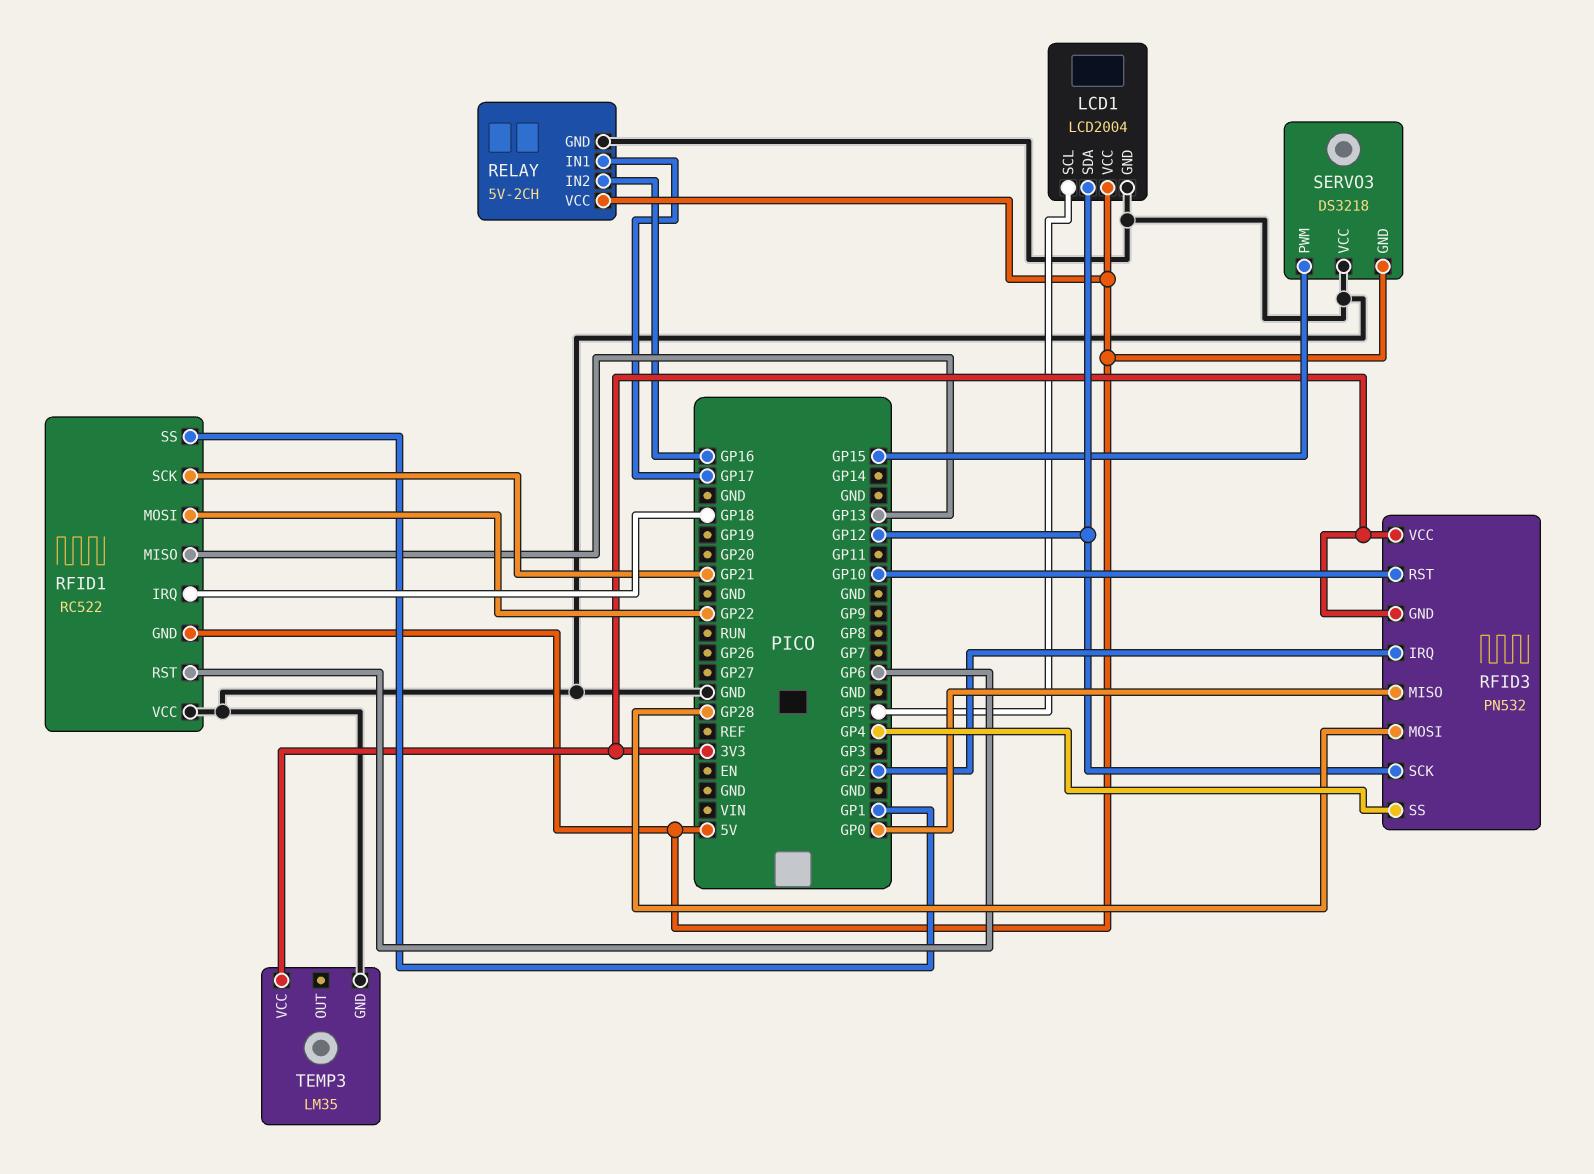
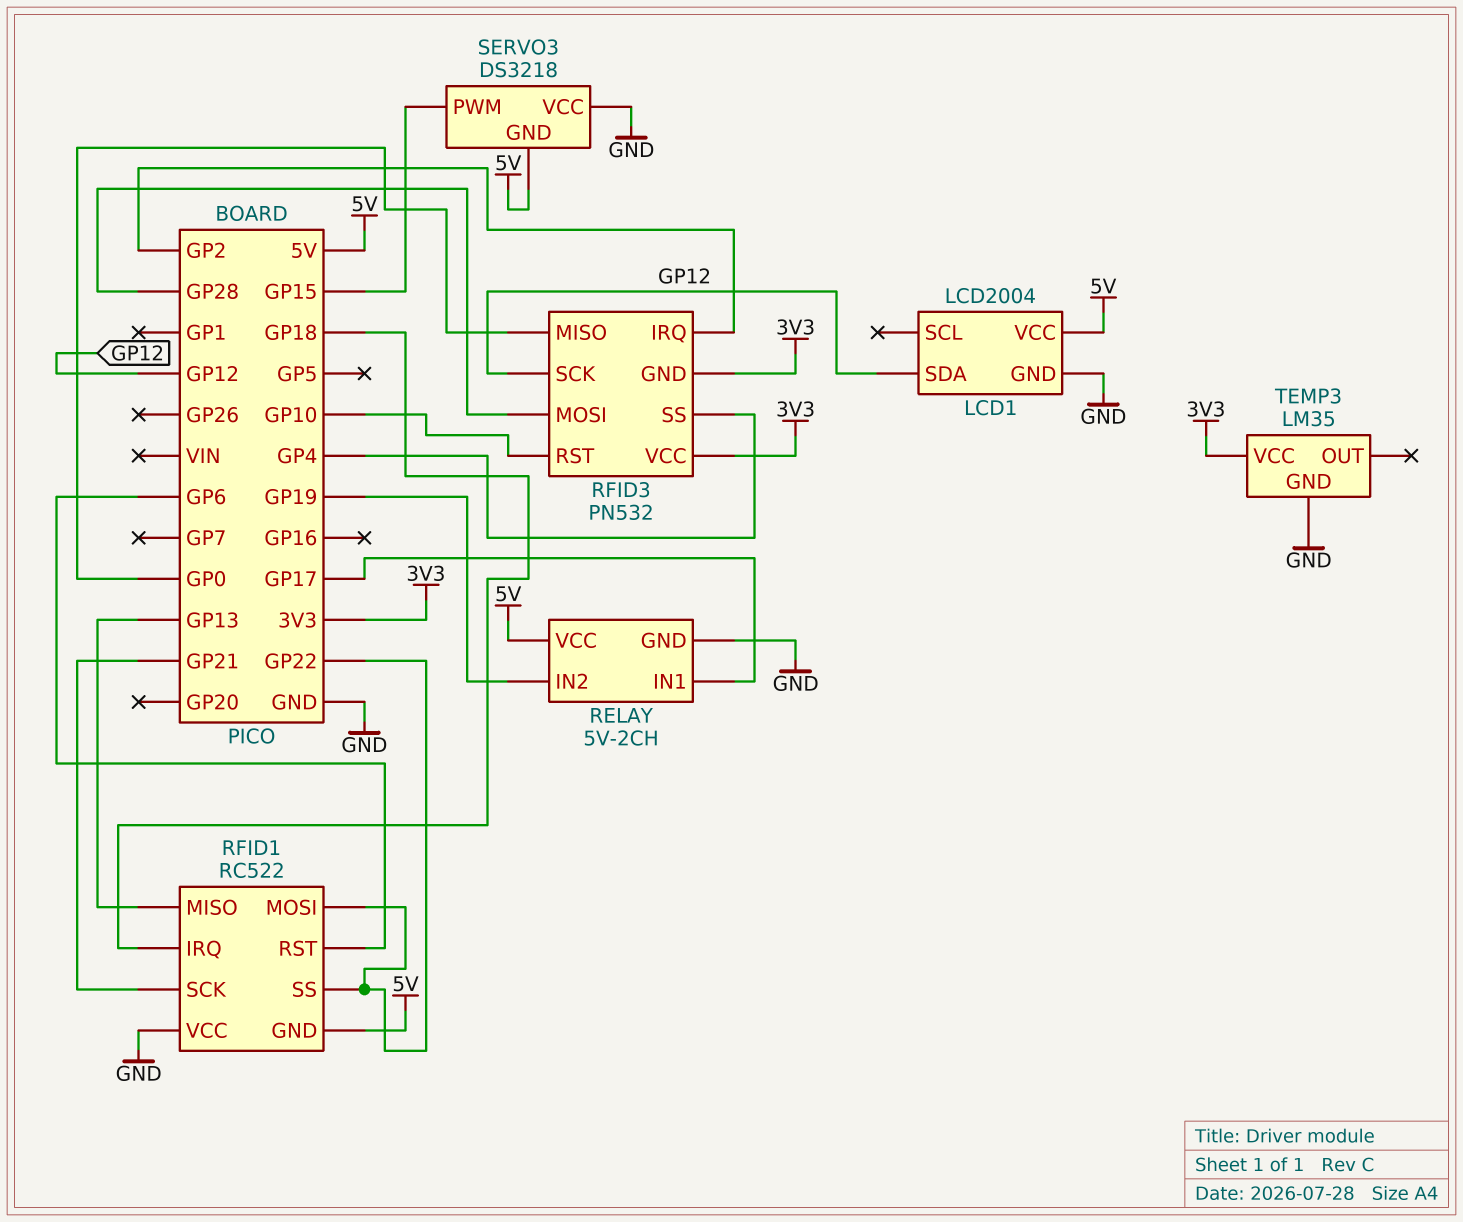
LCD1 pin SCL: GP5 -> none
RELAY pin IN2: GP16 -> GP19
RFID1 pin SS: GP1 -> GP22

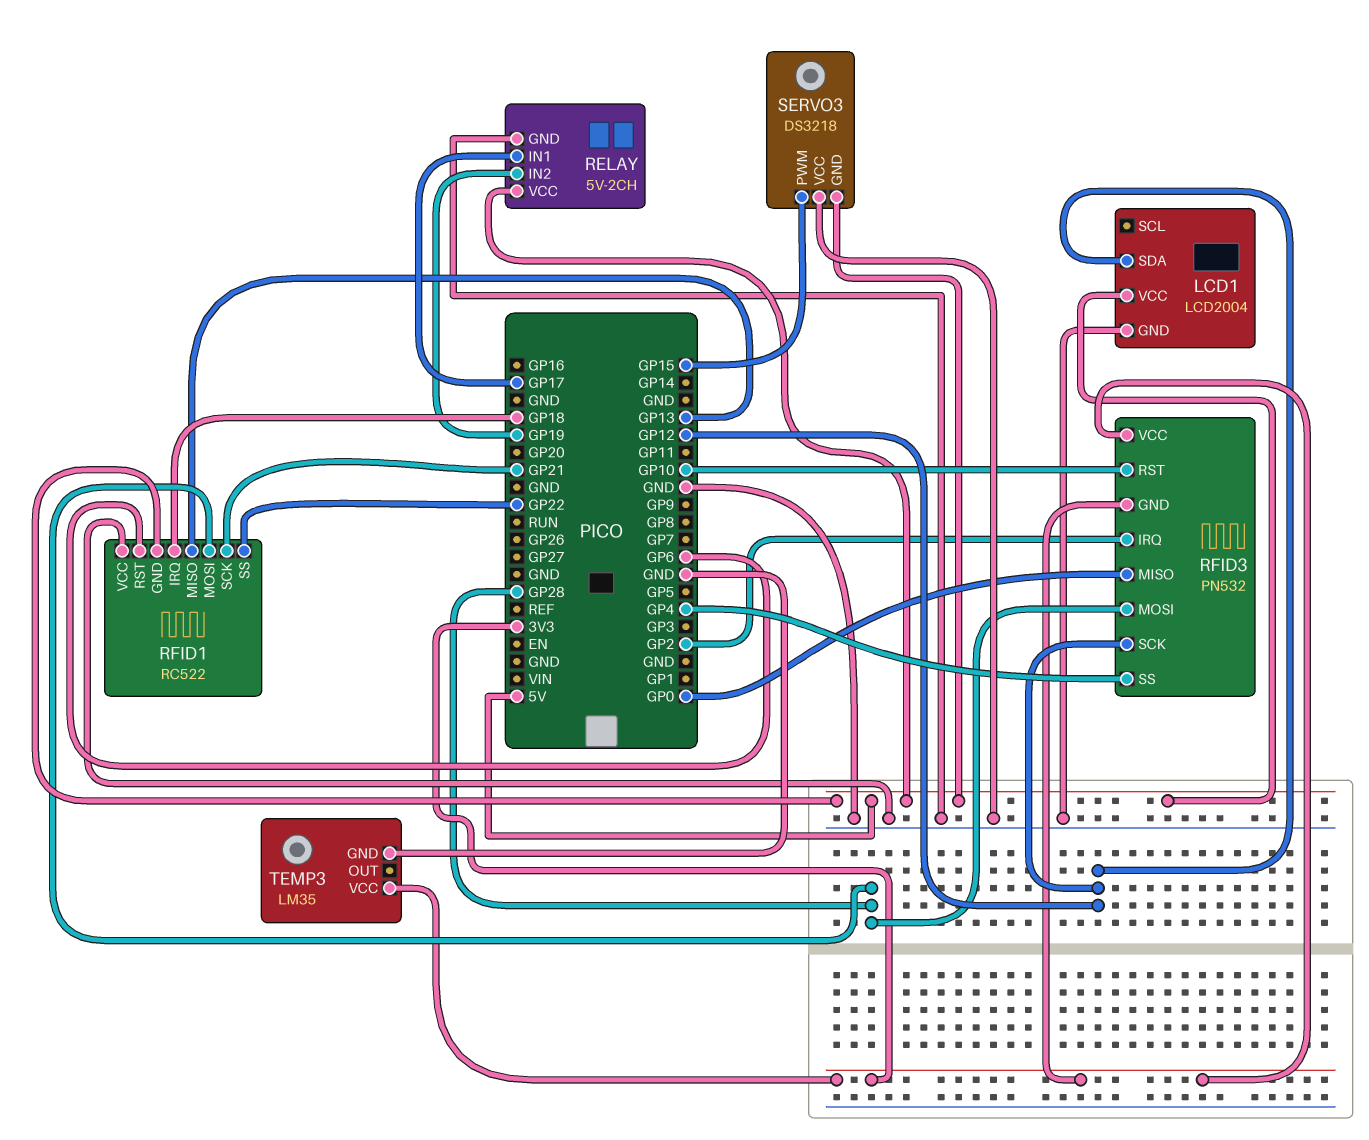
RFID1 pin MOSI: GP22 -> GP28

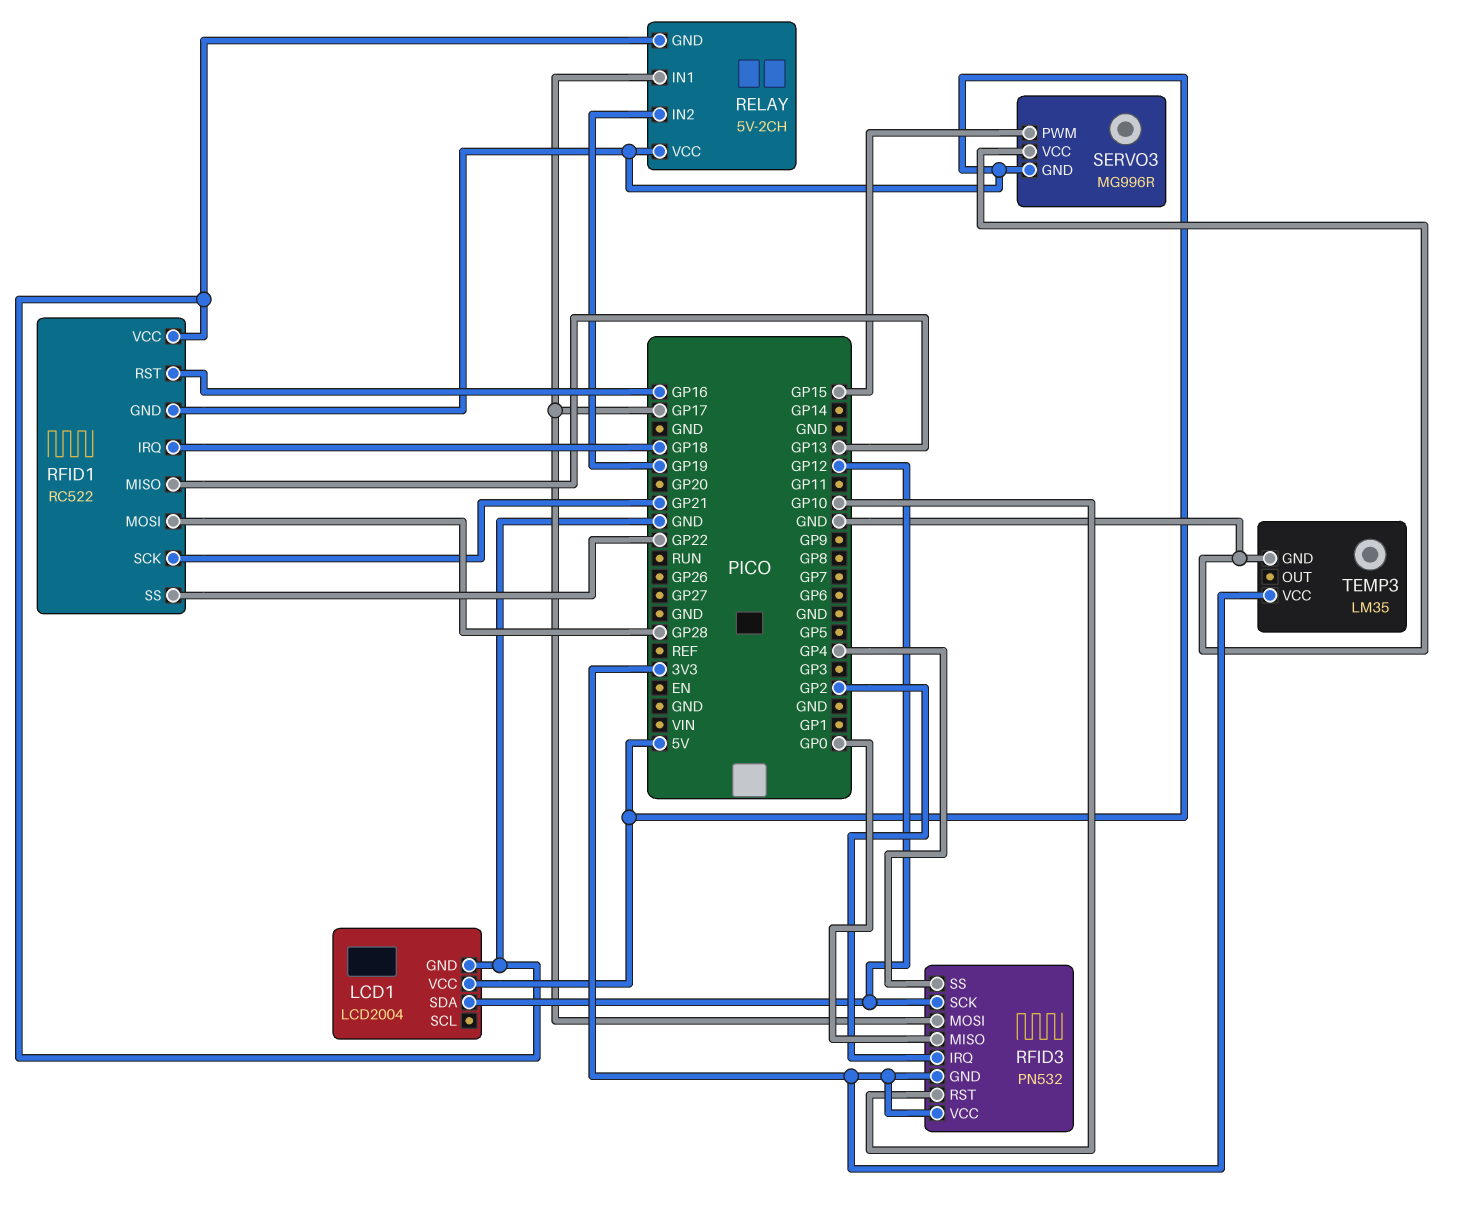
RFID1 pin RST: GP6 -> GP16
RFID3 pin MOSI: GP28 -> GP17
SERVO3: DS3218 -> MG996R

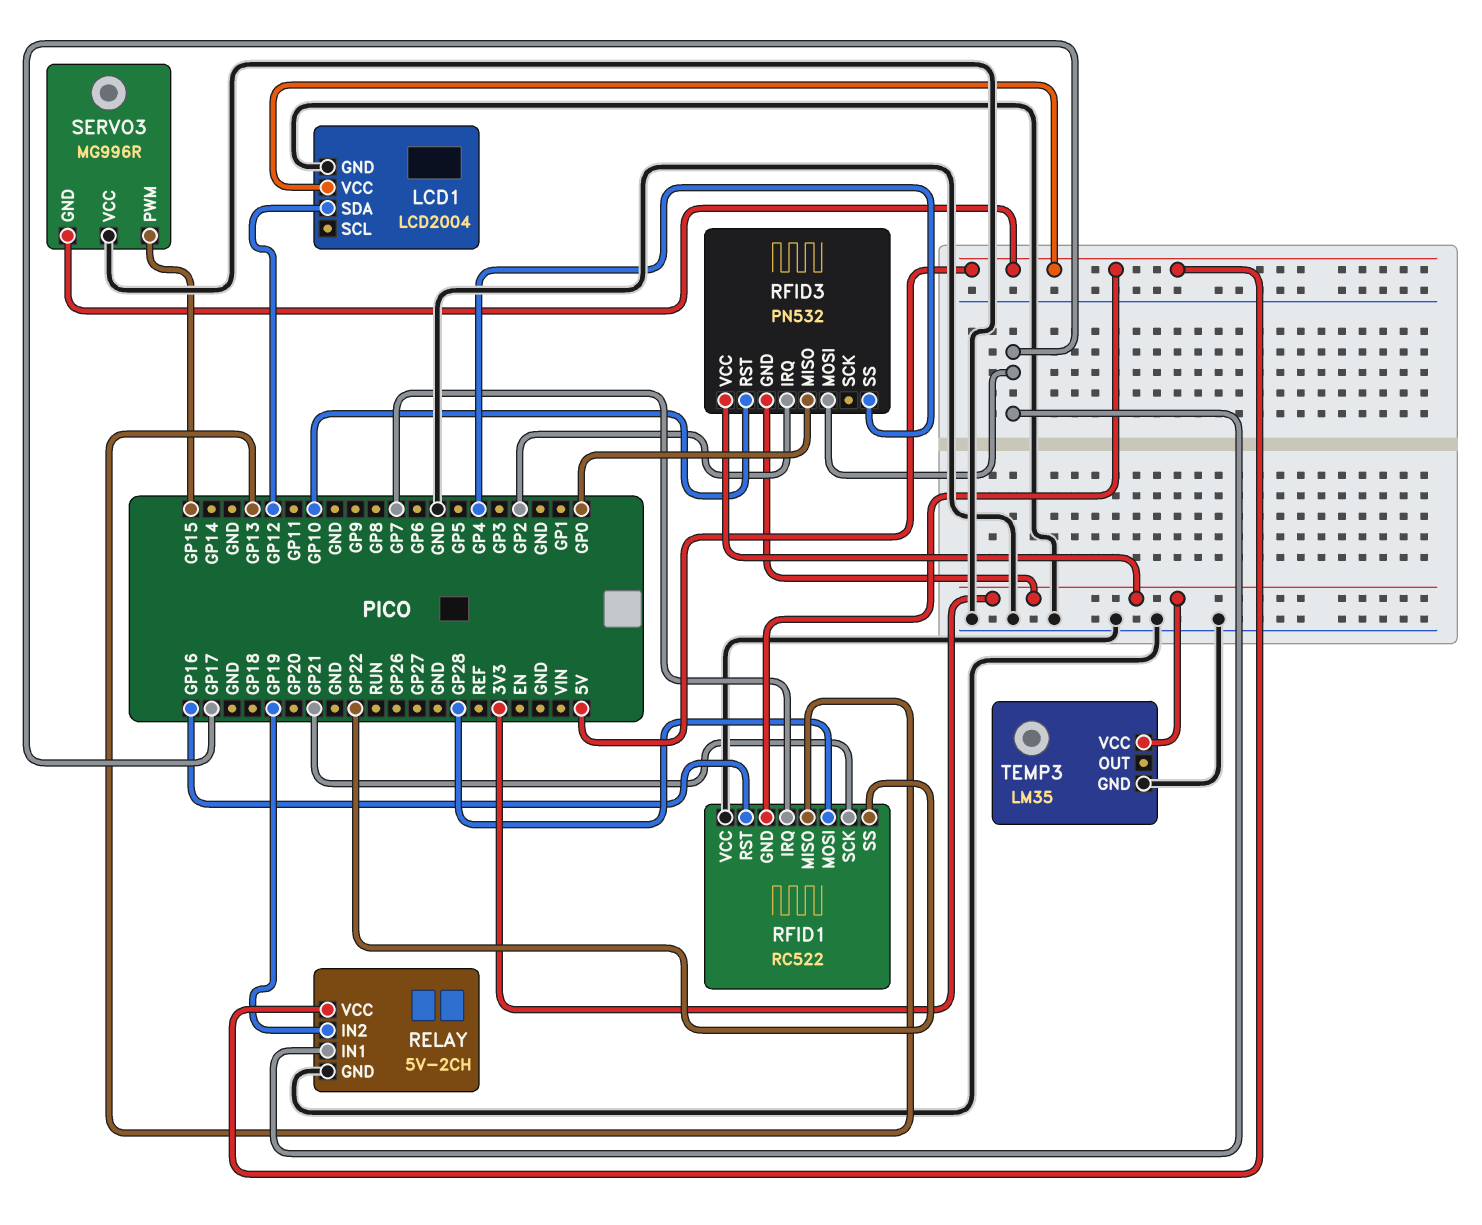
RFID1 pin IRQ: GP18 -> GP7
RFID3 pin SCK: GP12 -> none

